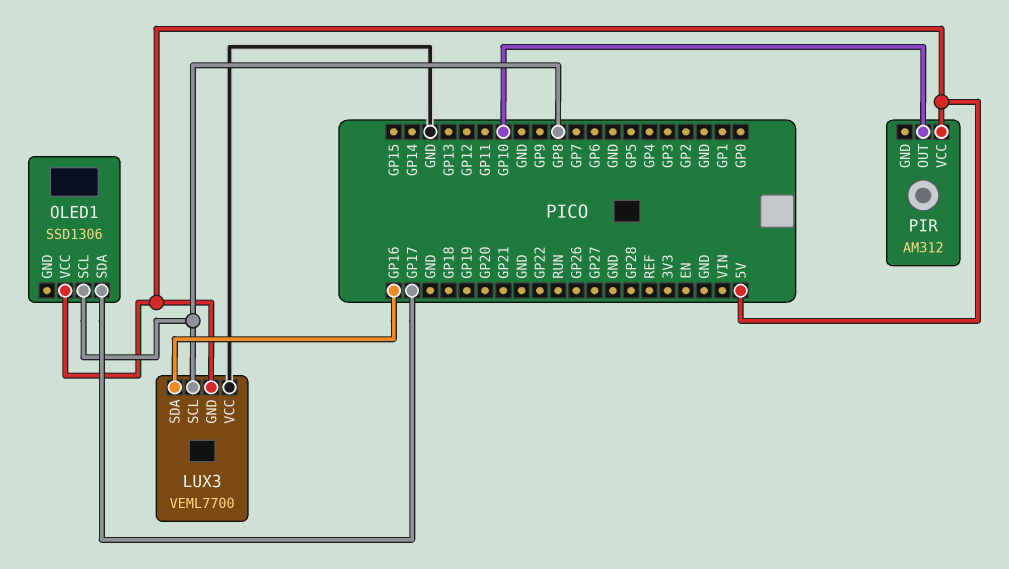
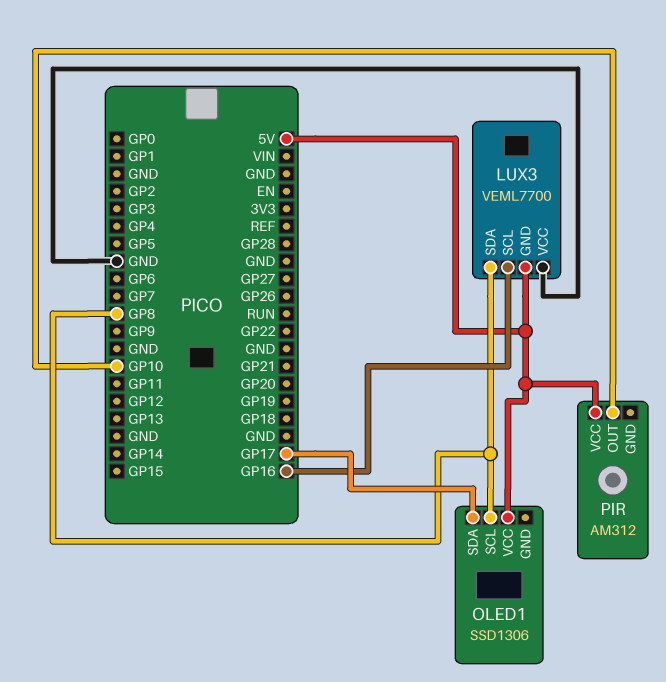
LUX3 pin SCL: GP8 -> GP16
LUX3 pin SDA: GP16 -> GP8

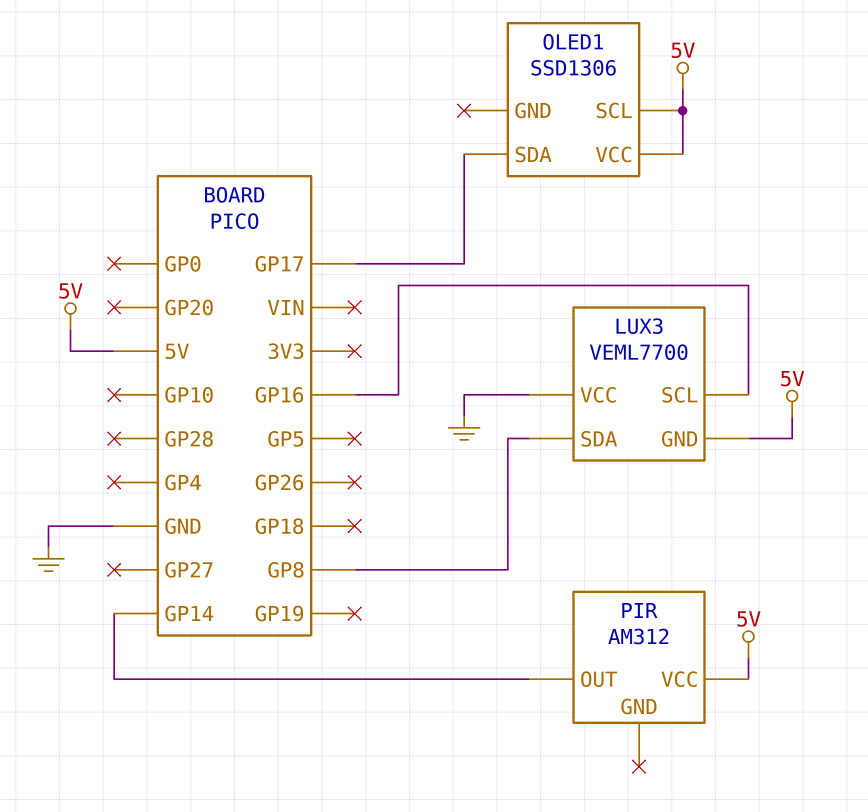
OLED1 pin SCL: GP8 -> 5V
PIR pin OUT: GP10 -> GP14

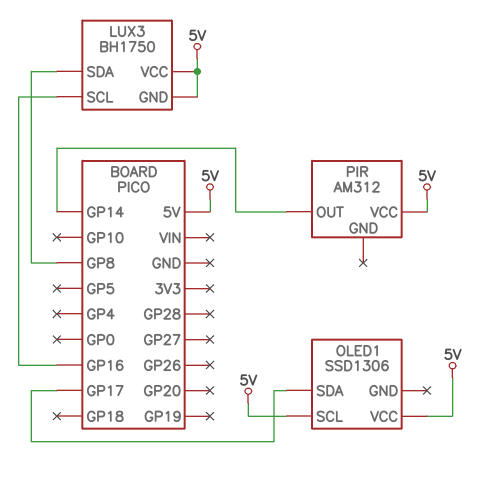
LUX3: VEML7700 -> BH1750
LUX3 pin VCC: GND -> 5V

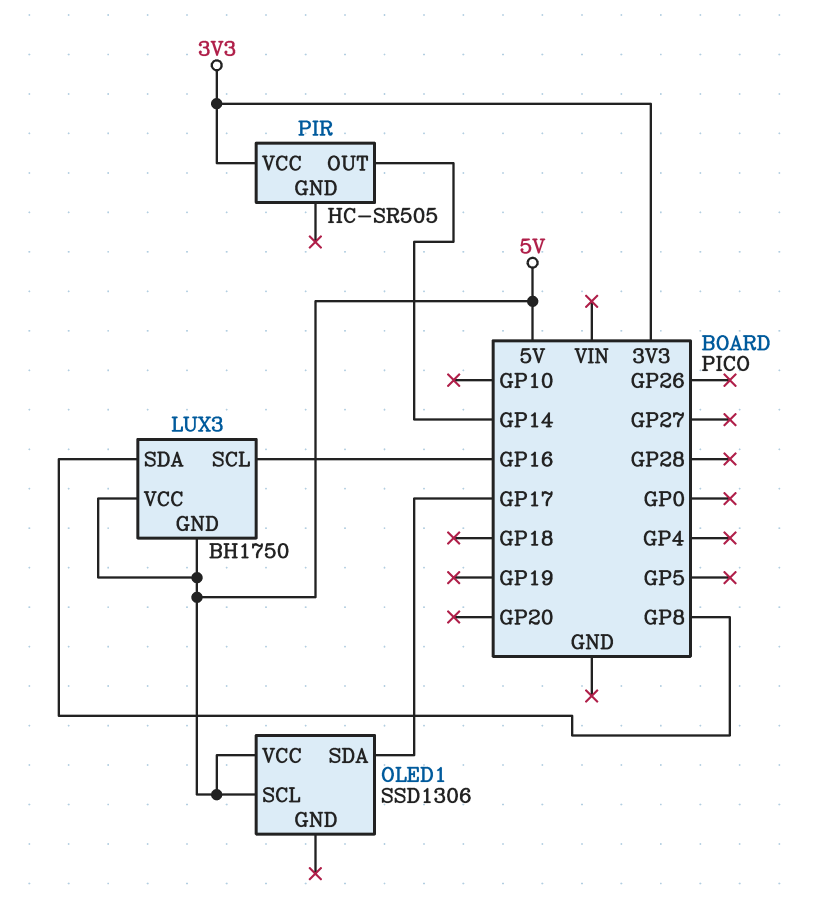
PIR: AM312 -> HC-SR505
PIR pin VCC: 5V -> 3V3

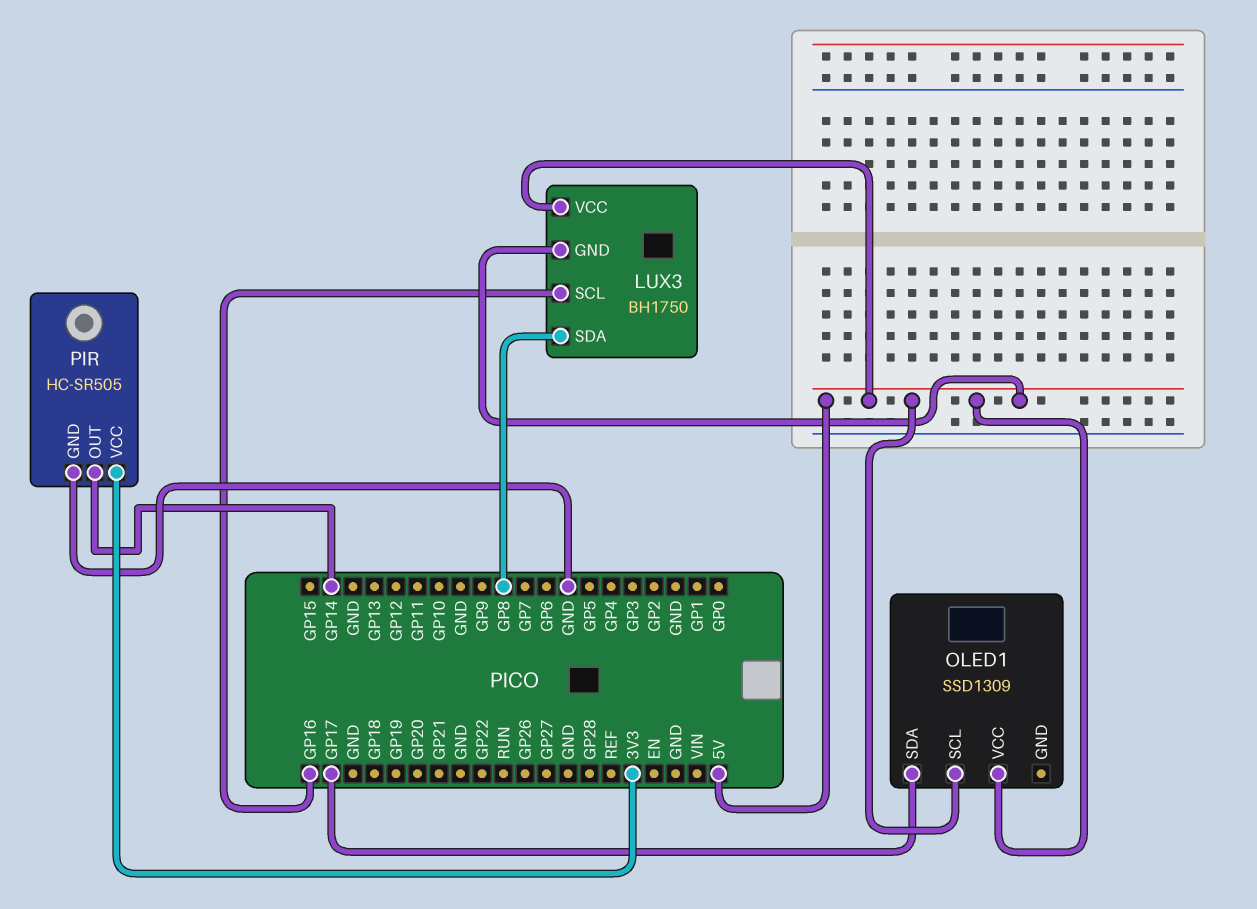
OLED1: SSD1306 -> SSD1309
PIR pin GND: none -> GND

